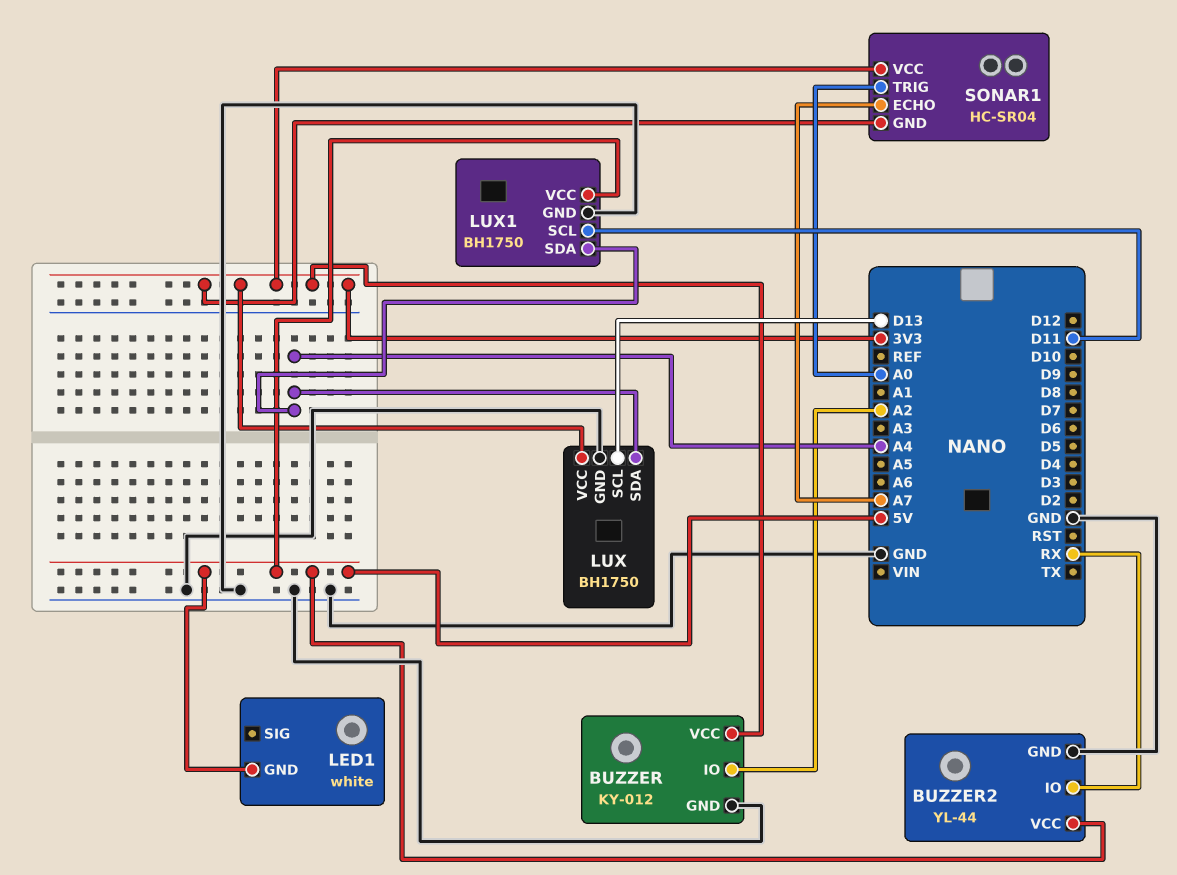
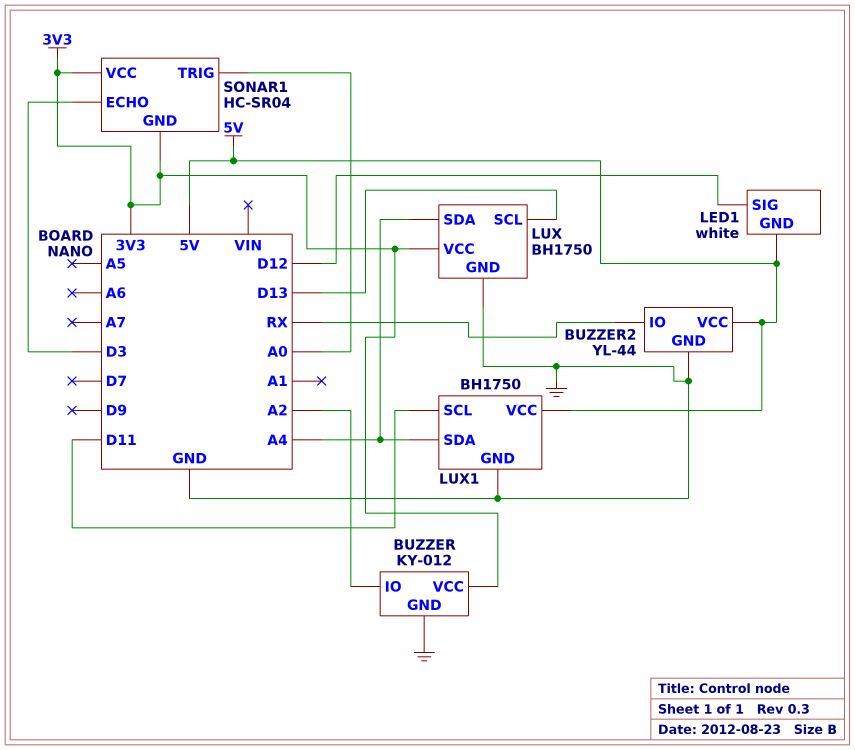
LED1 pin SIG: none -> D12
SONAR1 pin ECHO: A7 -> D3

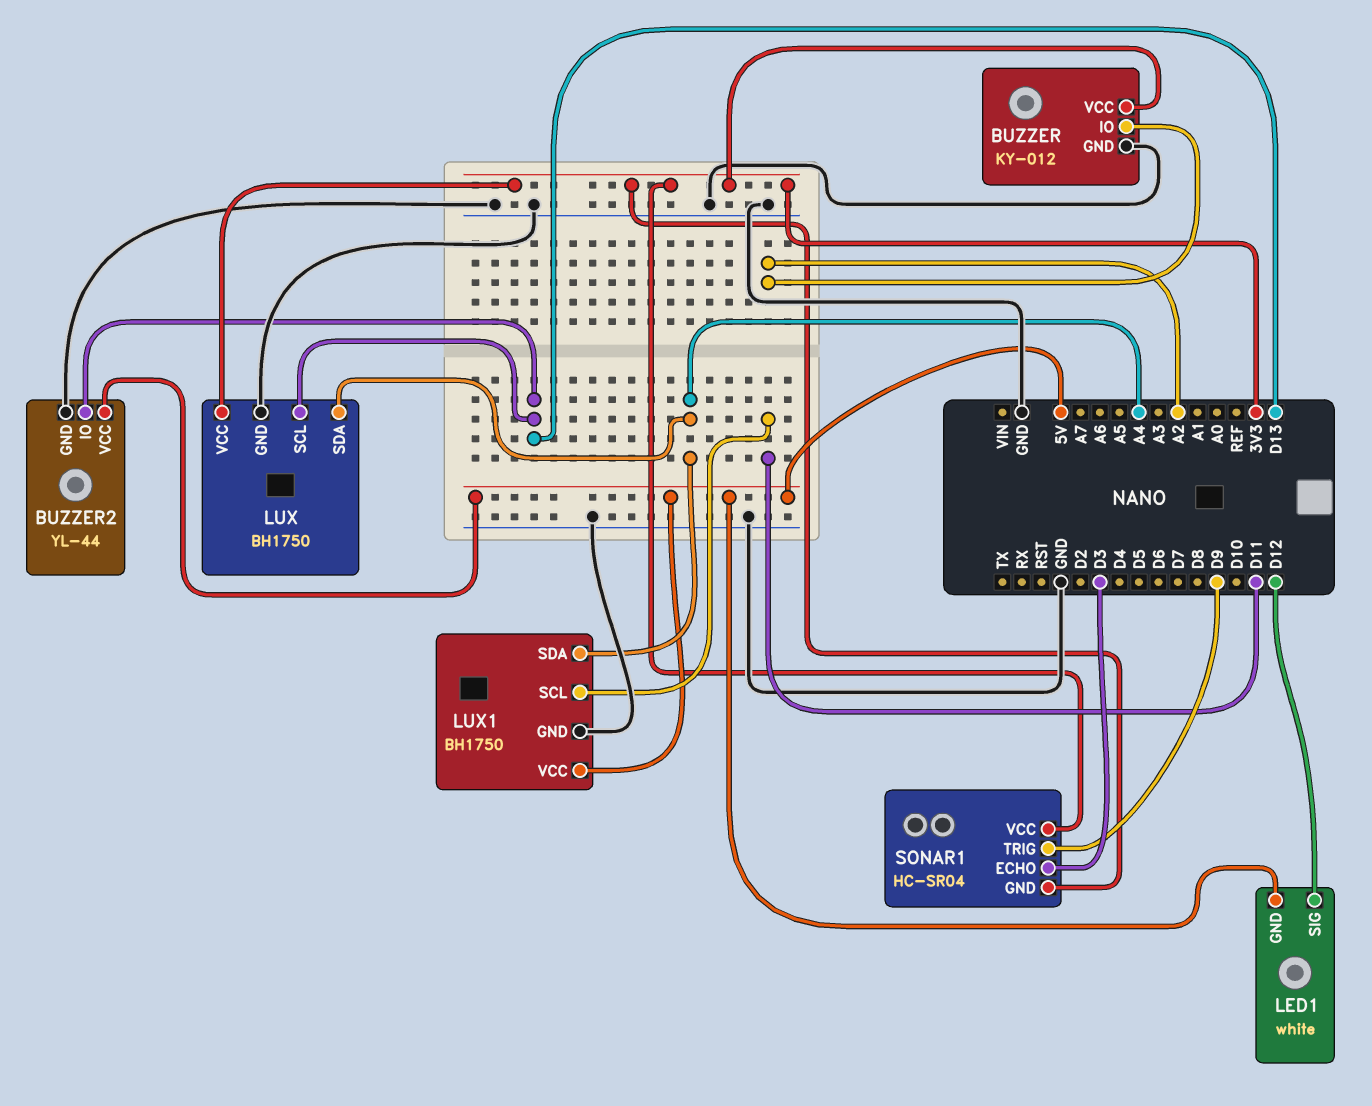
BUZZER2 pin IO: RX -> D13
SONAR1 pin TRIG: A0 -> D9

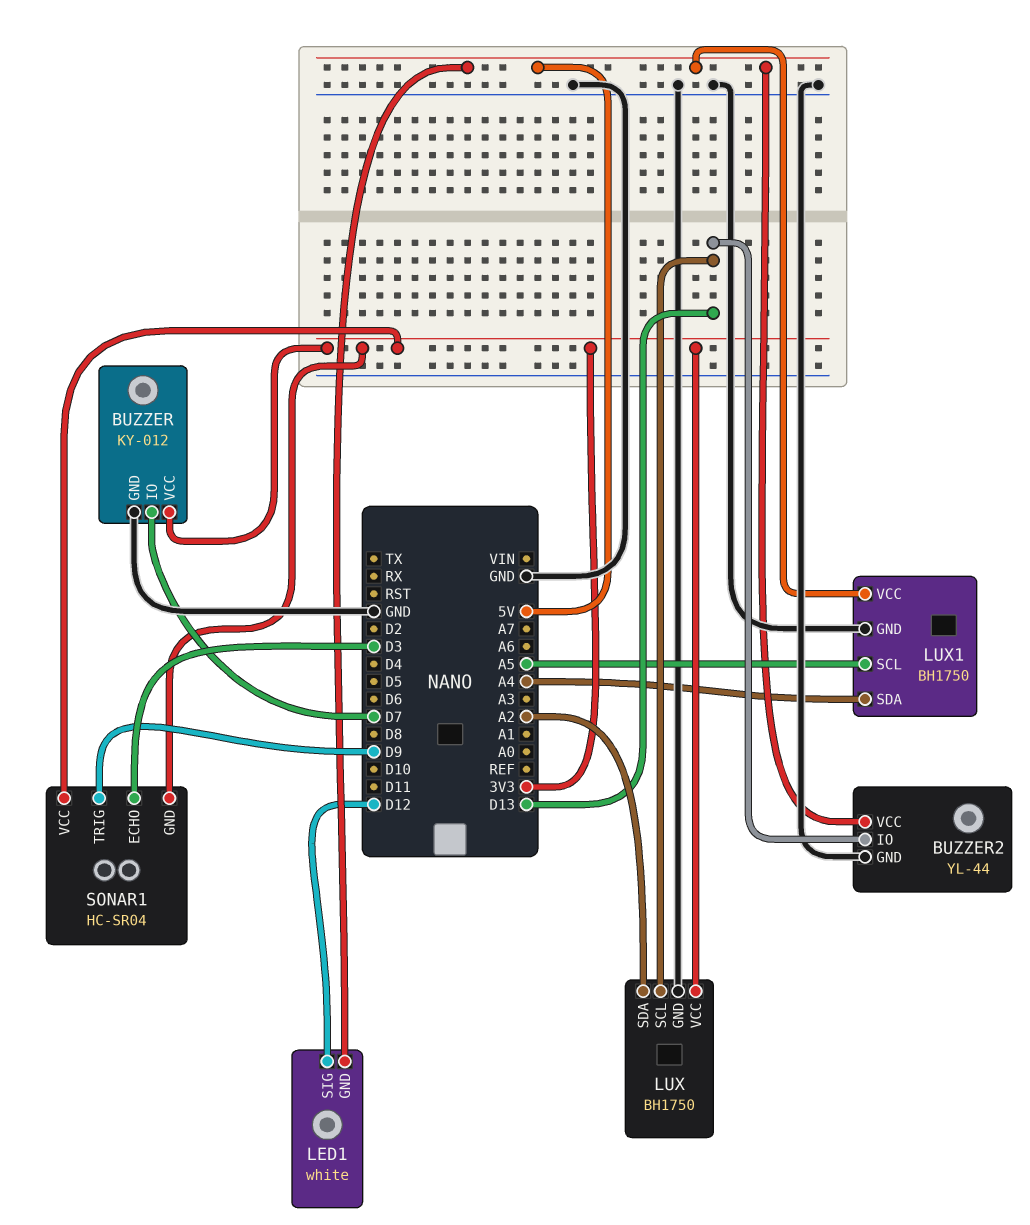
BUZZER pin IO: A2 -> D7
LUX pin SDA: A4 -> A2
LUX1 pin SCL: D11 -> A5

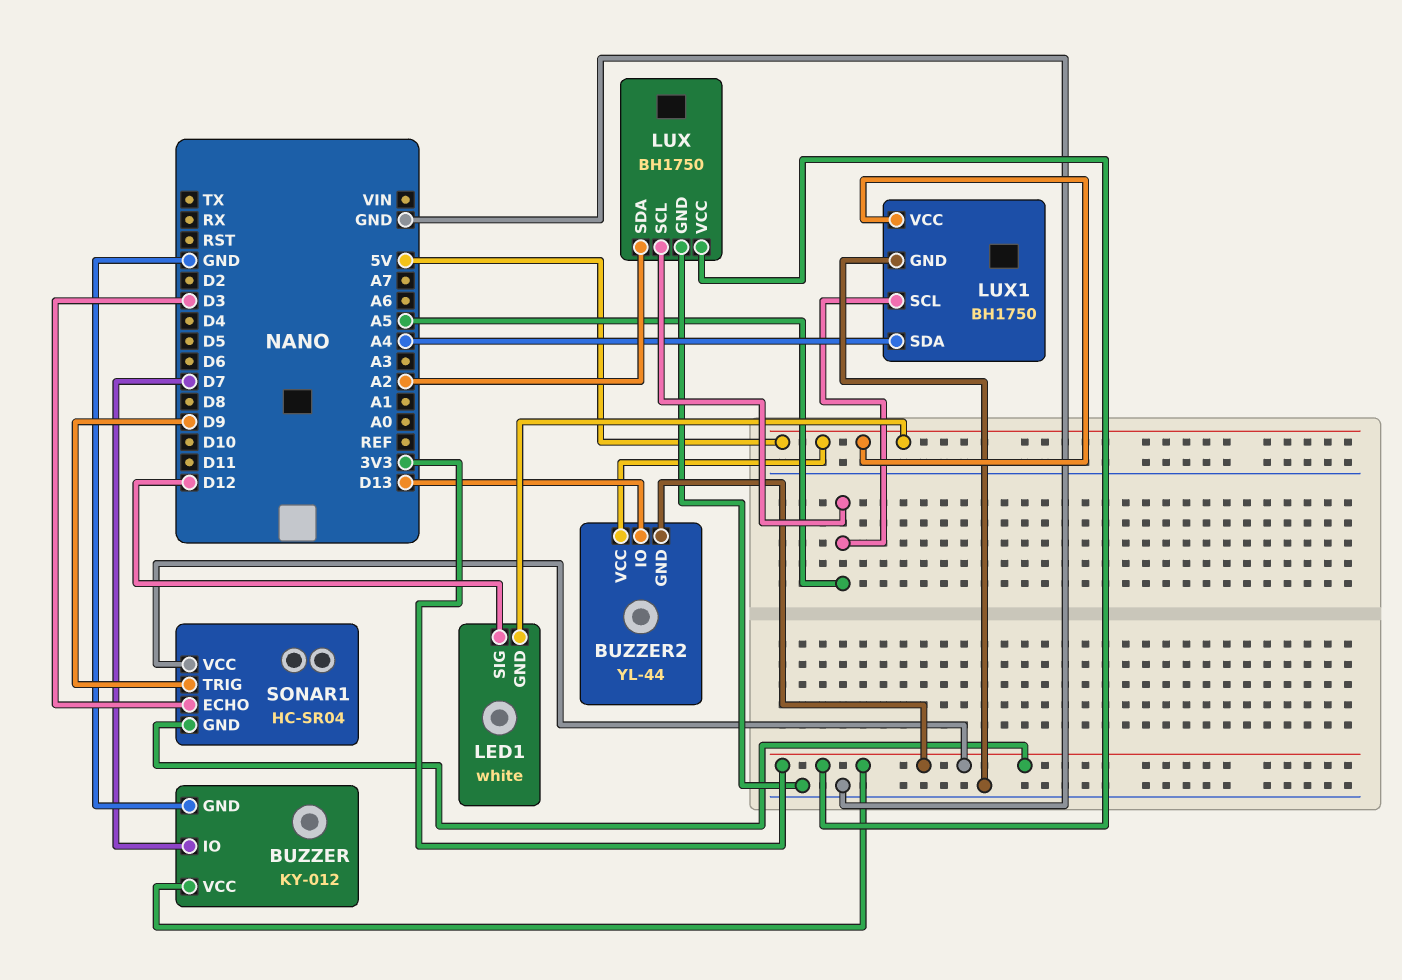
BUZZER2 pin GND: GND -> 3V3
LUX pin SCL: D13 -> A5

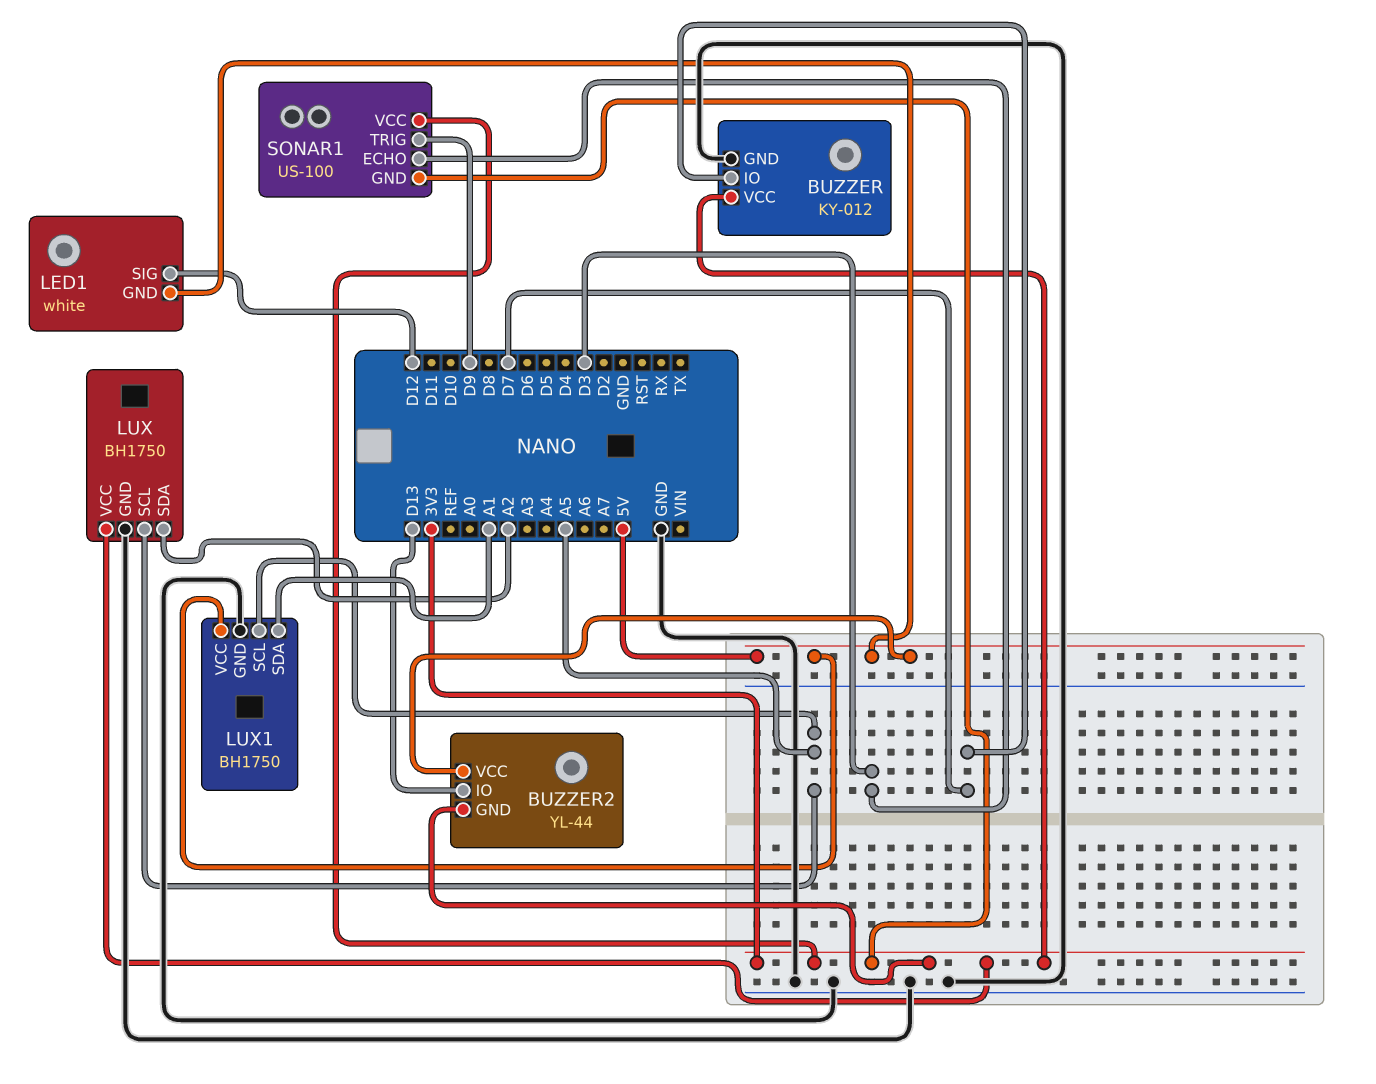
LUX1 pin SDA: A4 -> A1
SONAR1: HC-SR04 -> US-100

